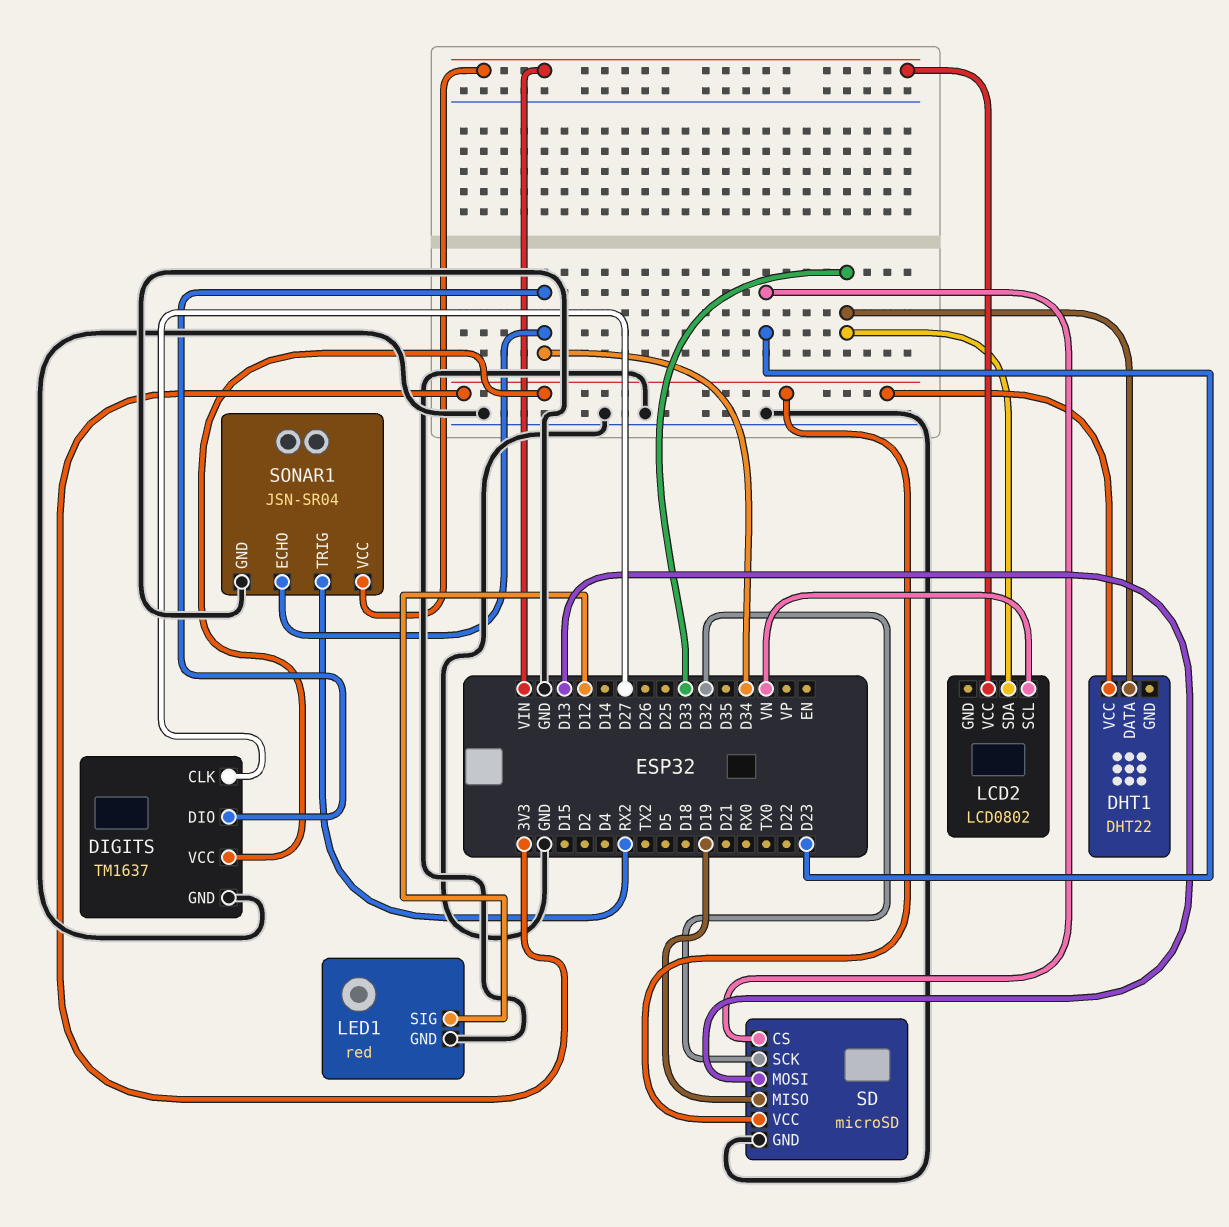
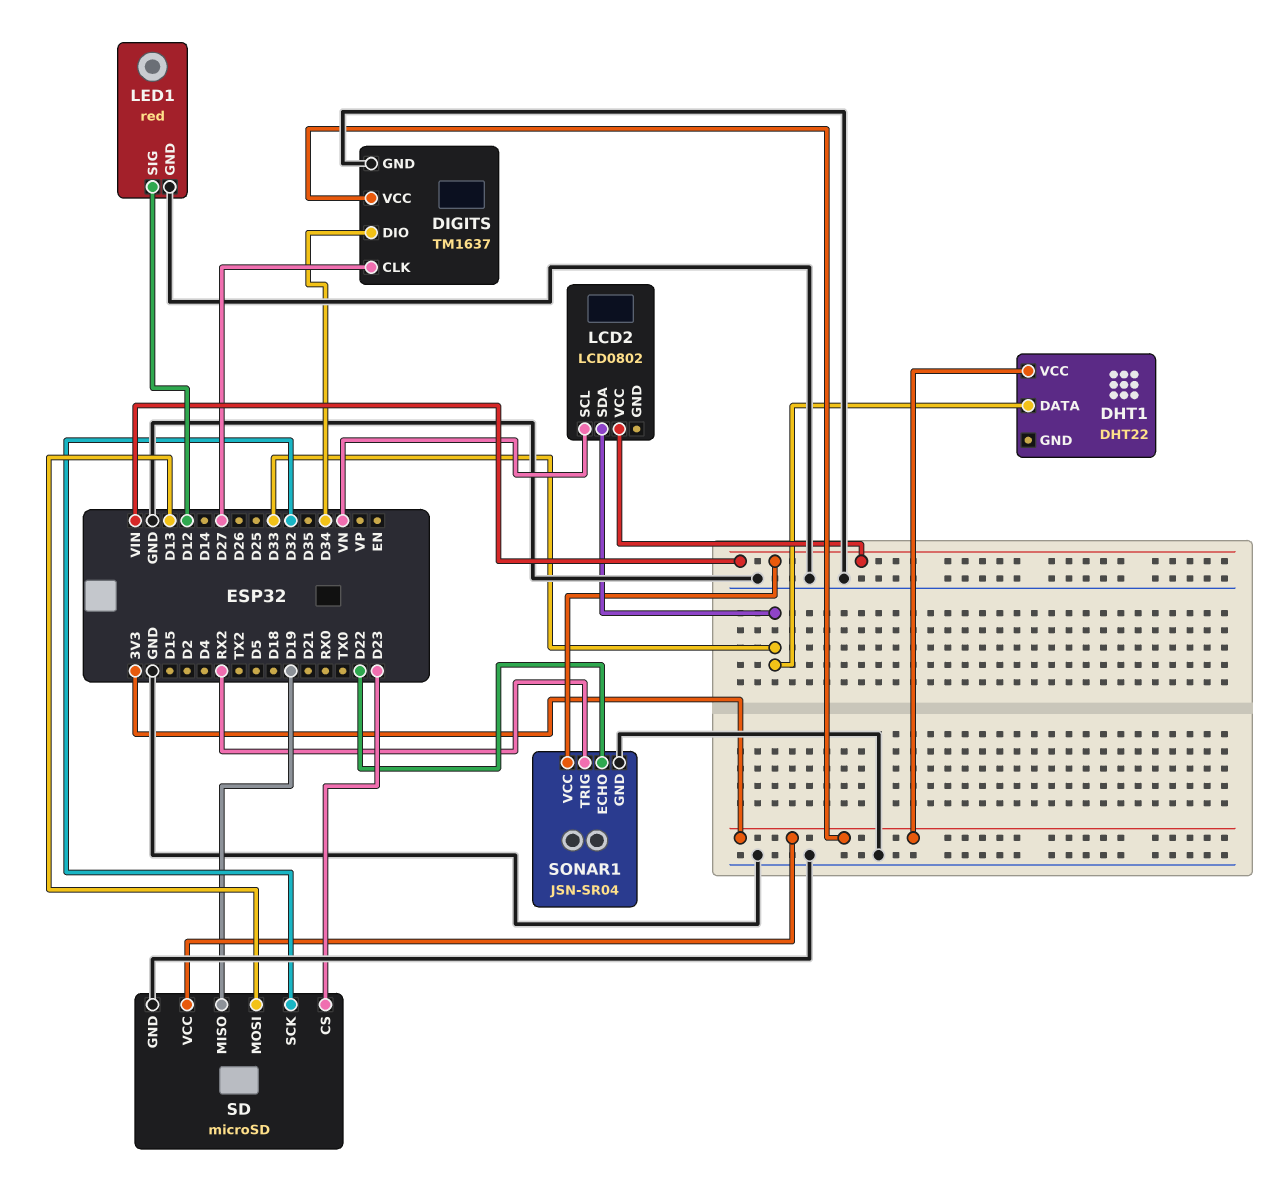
SONAR1 pin ECHO: D34 -> D22

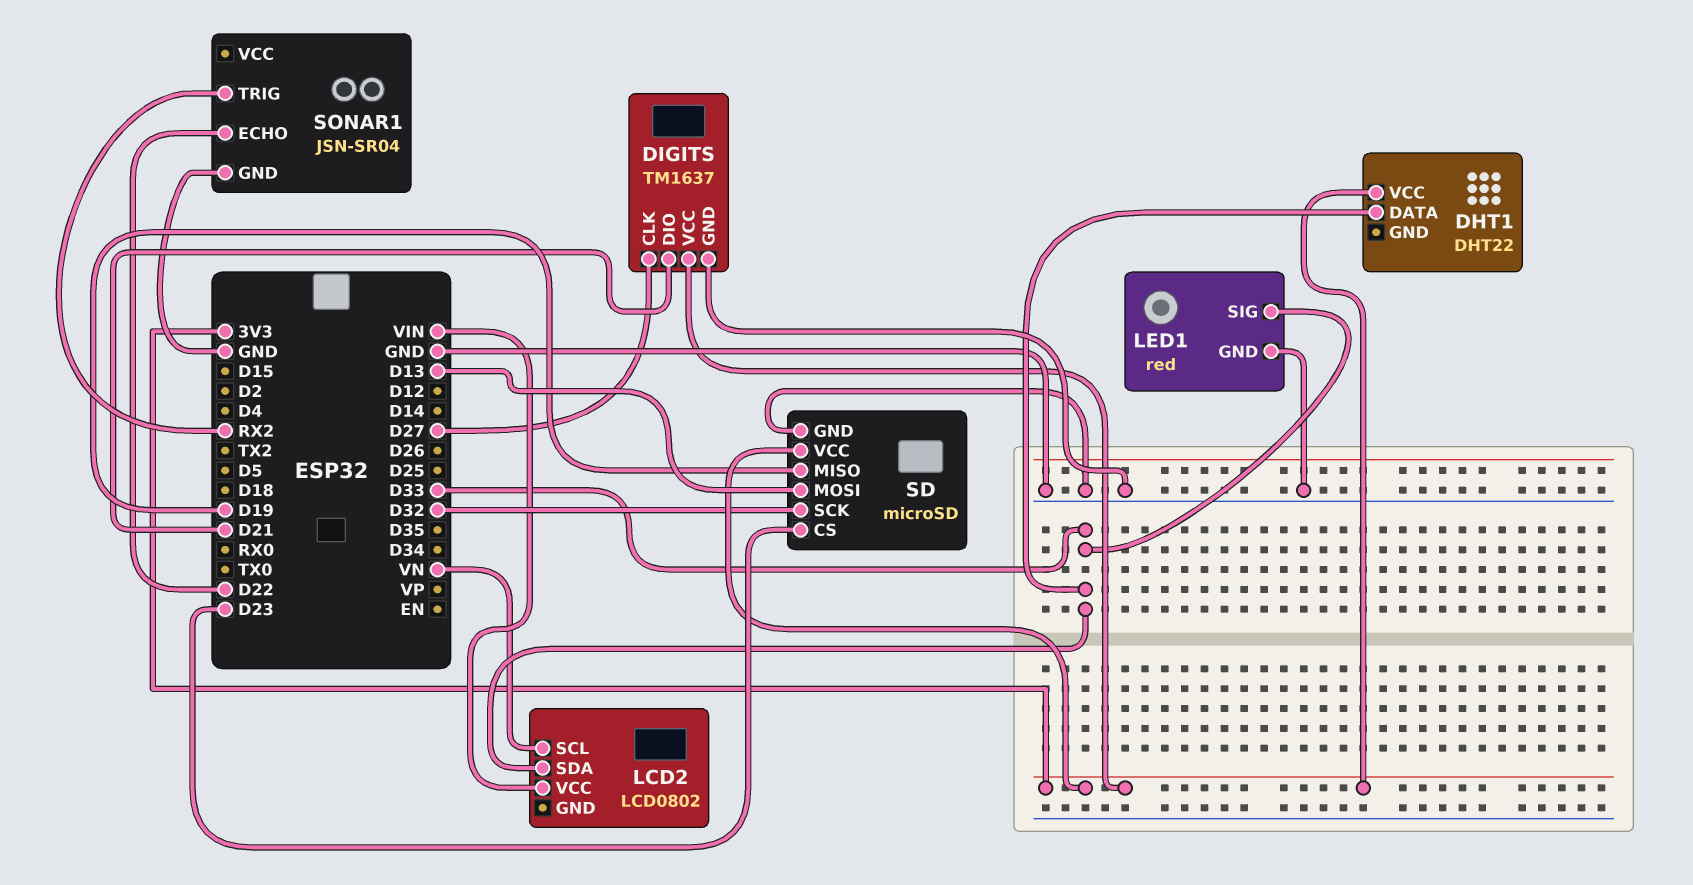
DIGITS pin DIO: D34 -> D21
LED1 pin SIG: D12 -> D33
SONAR1 pin VCC: VIN -> none

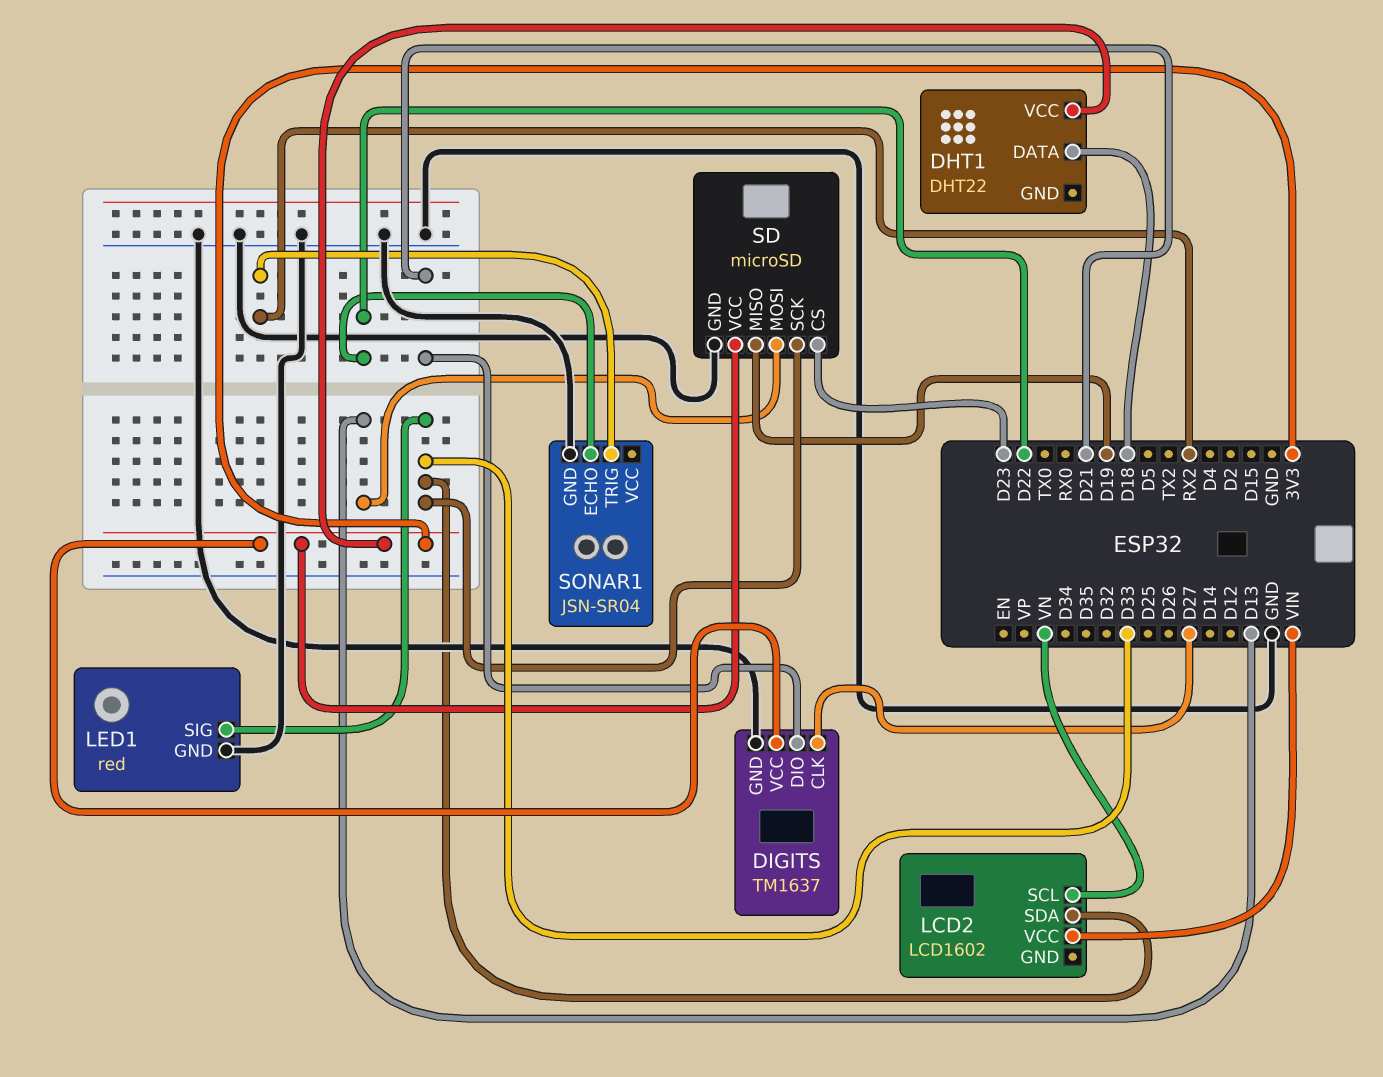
DHT1 pin DATA: D33 -> D18
LCD2: LCD0802 -> LCD1602
SD pin SCK: D32 -> D33

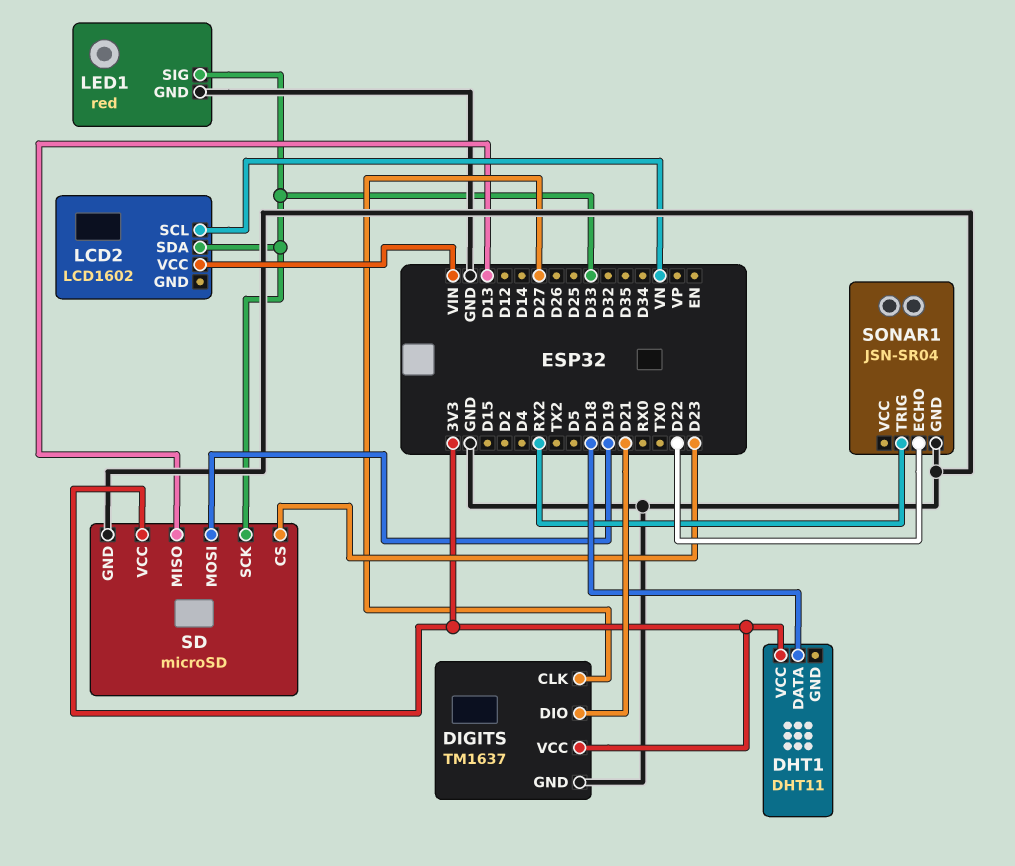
DHT1: DHT22 -> DHT11
SD pin MISO: D19 -> D13
SD pin MOSI: D13 -> D19

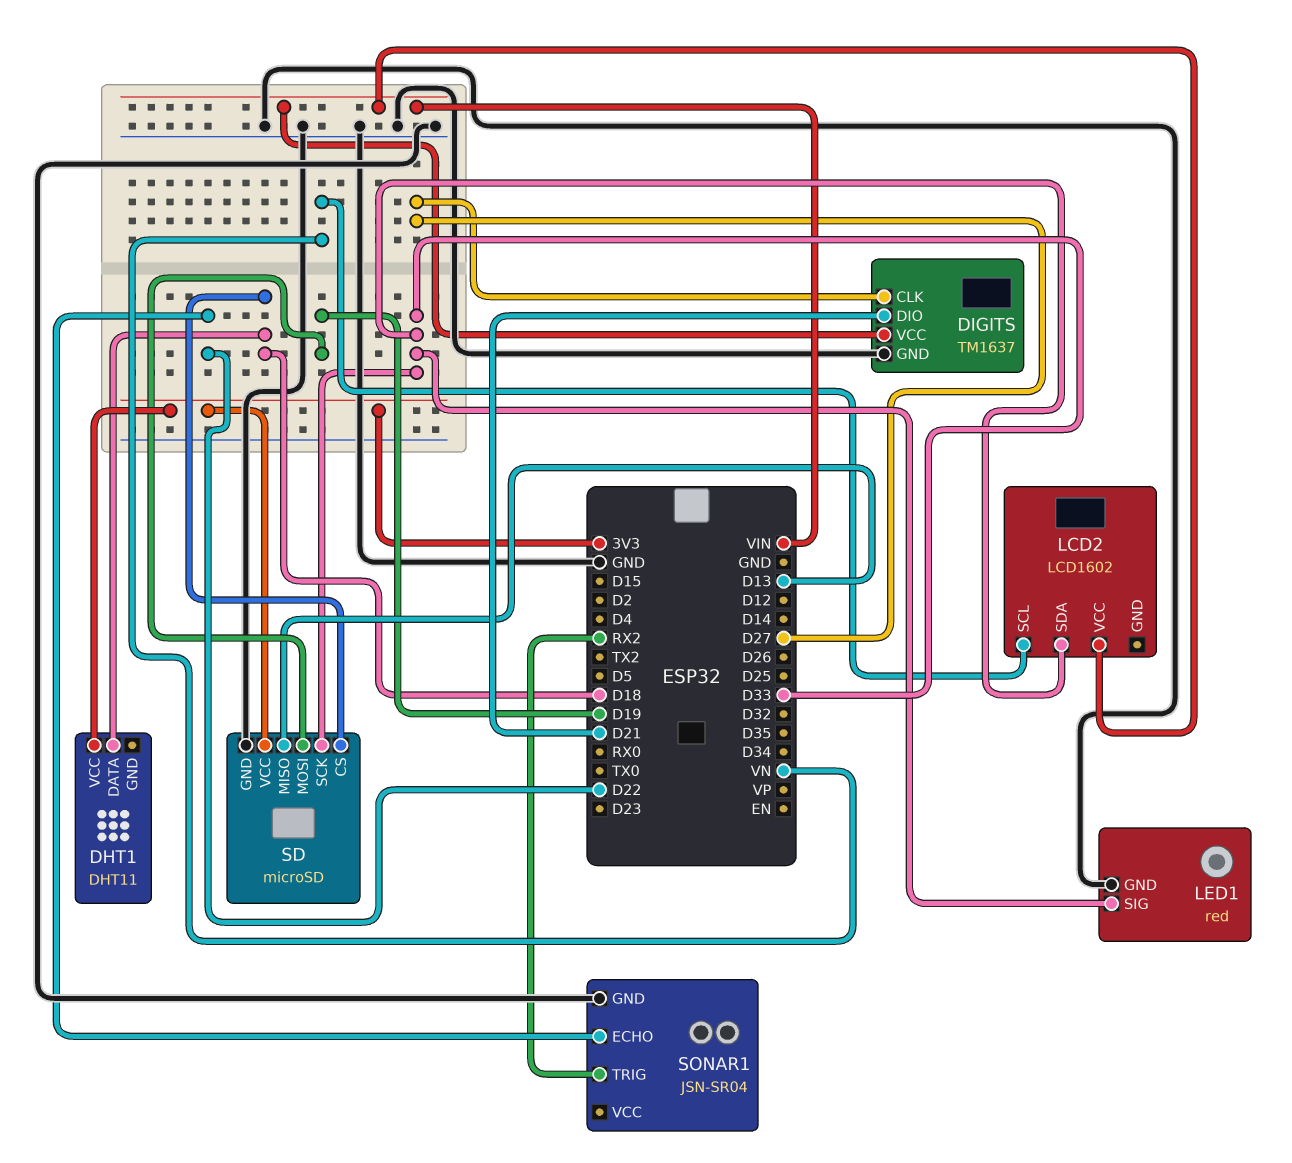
DIGITS pin VCC: 3V3 -> VIN
SD pin CS: D23 -> D18

